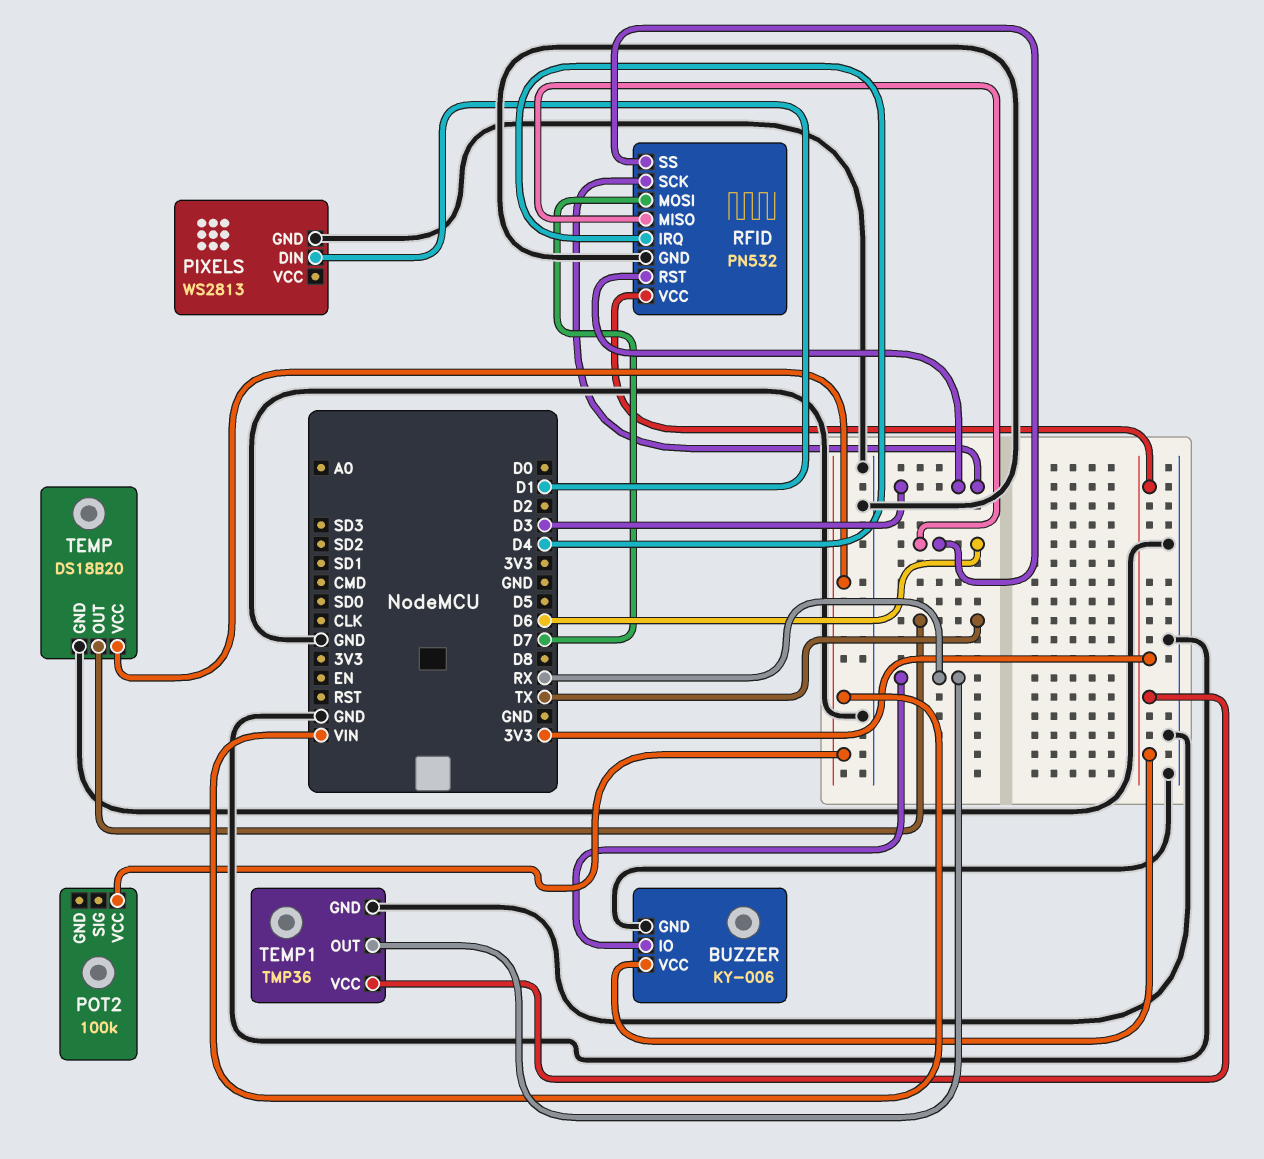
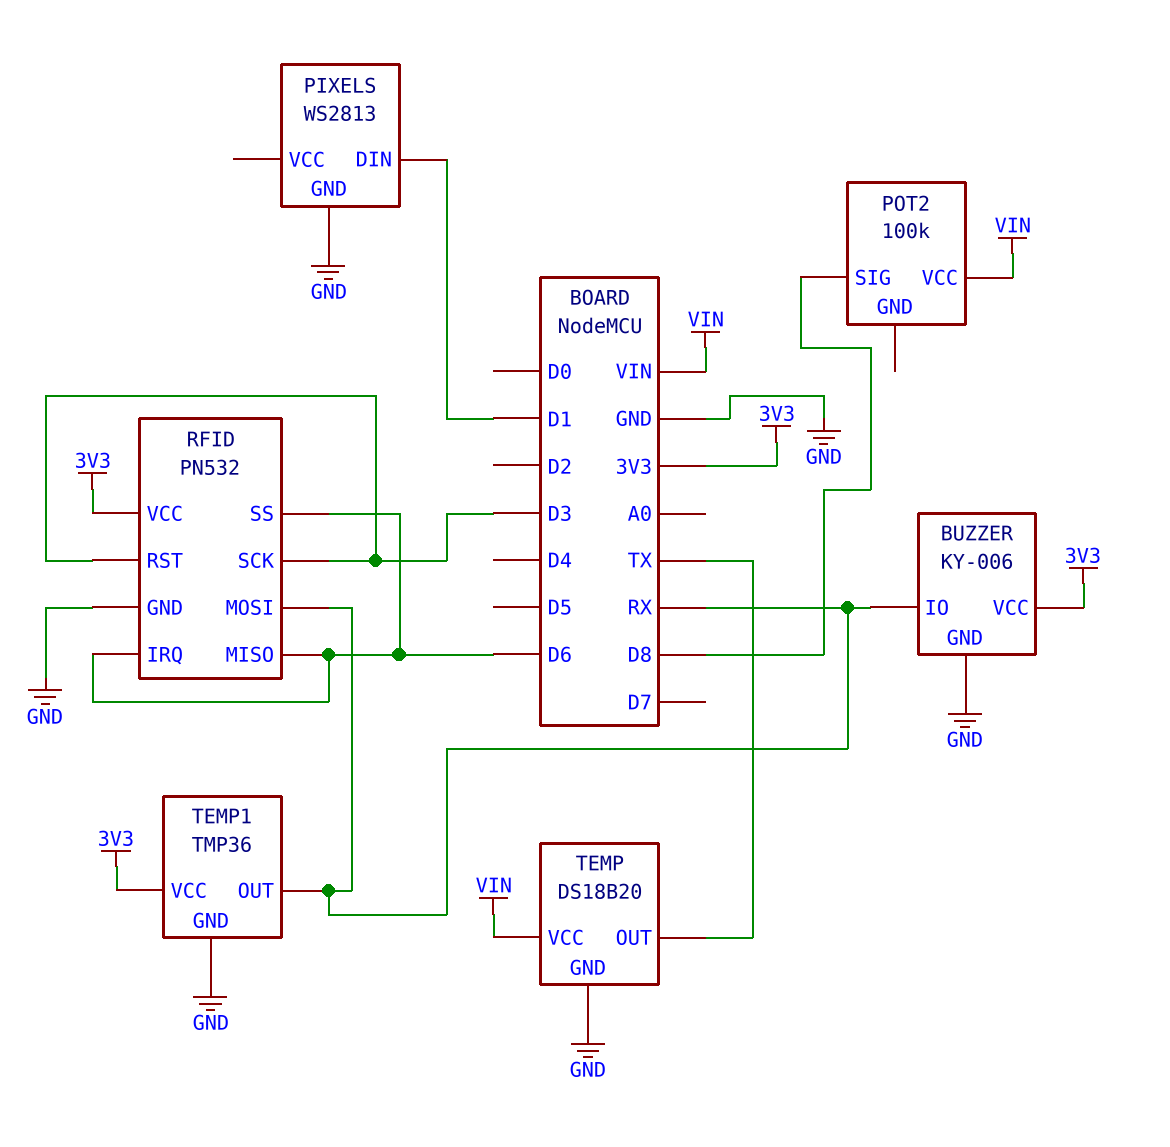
POT2 pin SIG: none -> D8
RFID pin IRQ: D4 -> D6
RFID pin MOSI: D7 -> RX

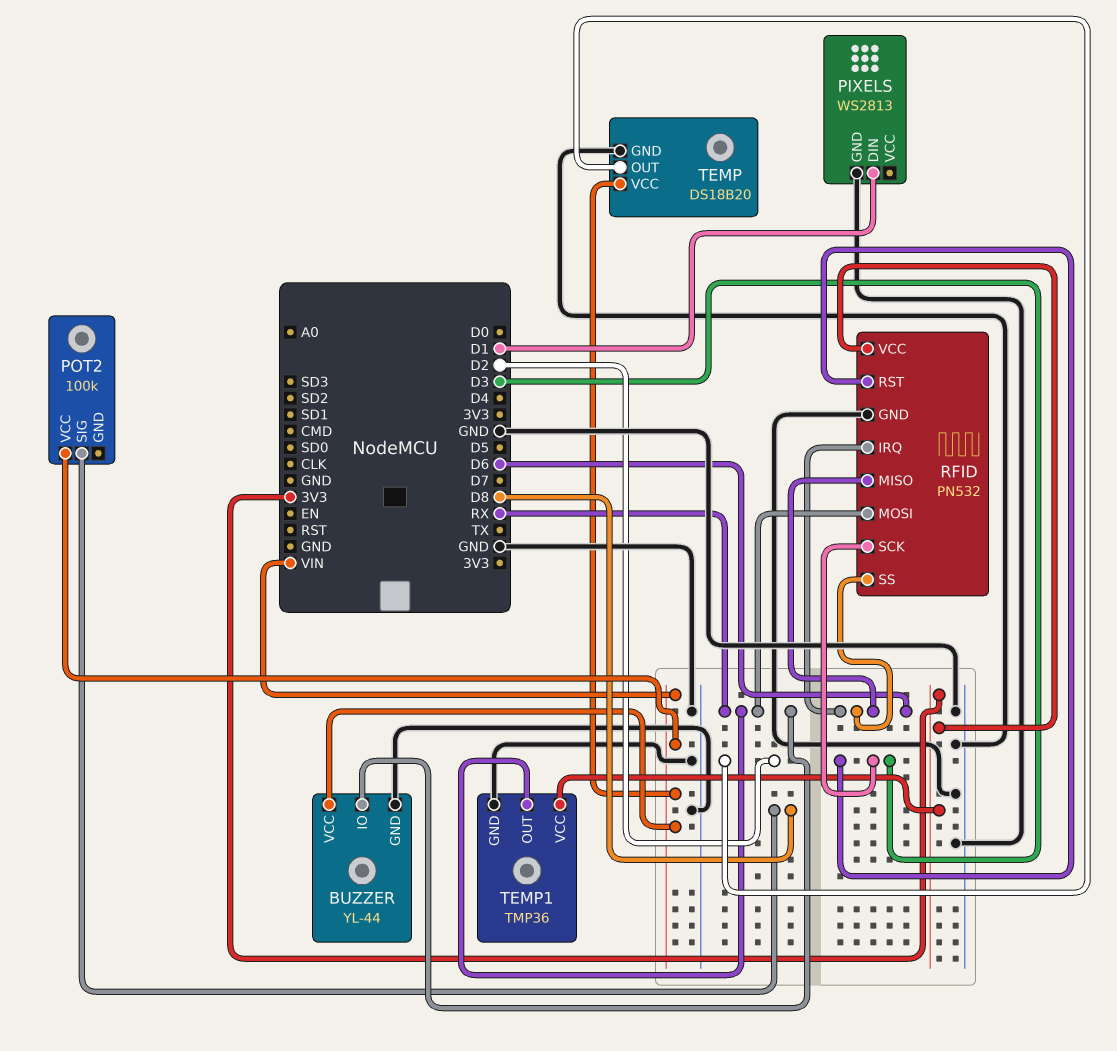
BUZZER: KY-006 -> YL-44
BUZZER pin VCC: 3V3 -> VIN
TEMP pin OUT: TX -> D2

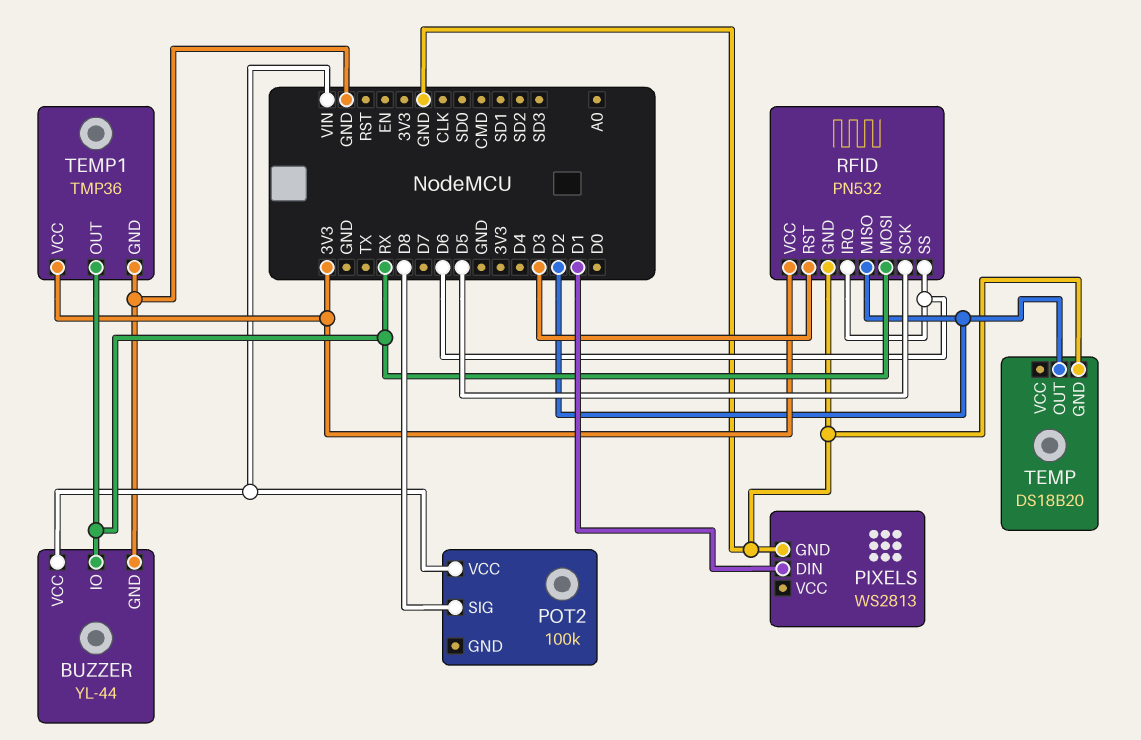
RFID pin MISO: D6 -> D2
RFID pin SCK: D3 -> D5
TEMP pin VCC: VIN -> none

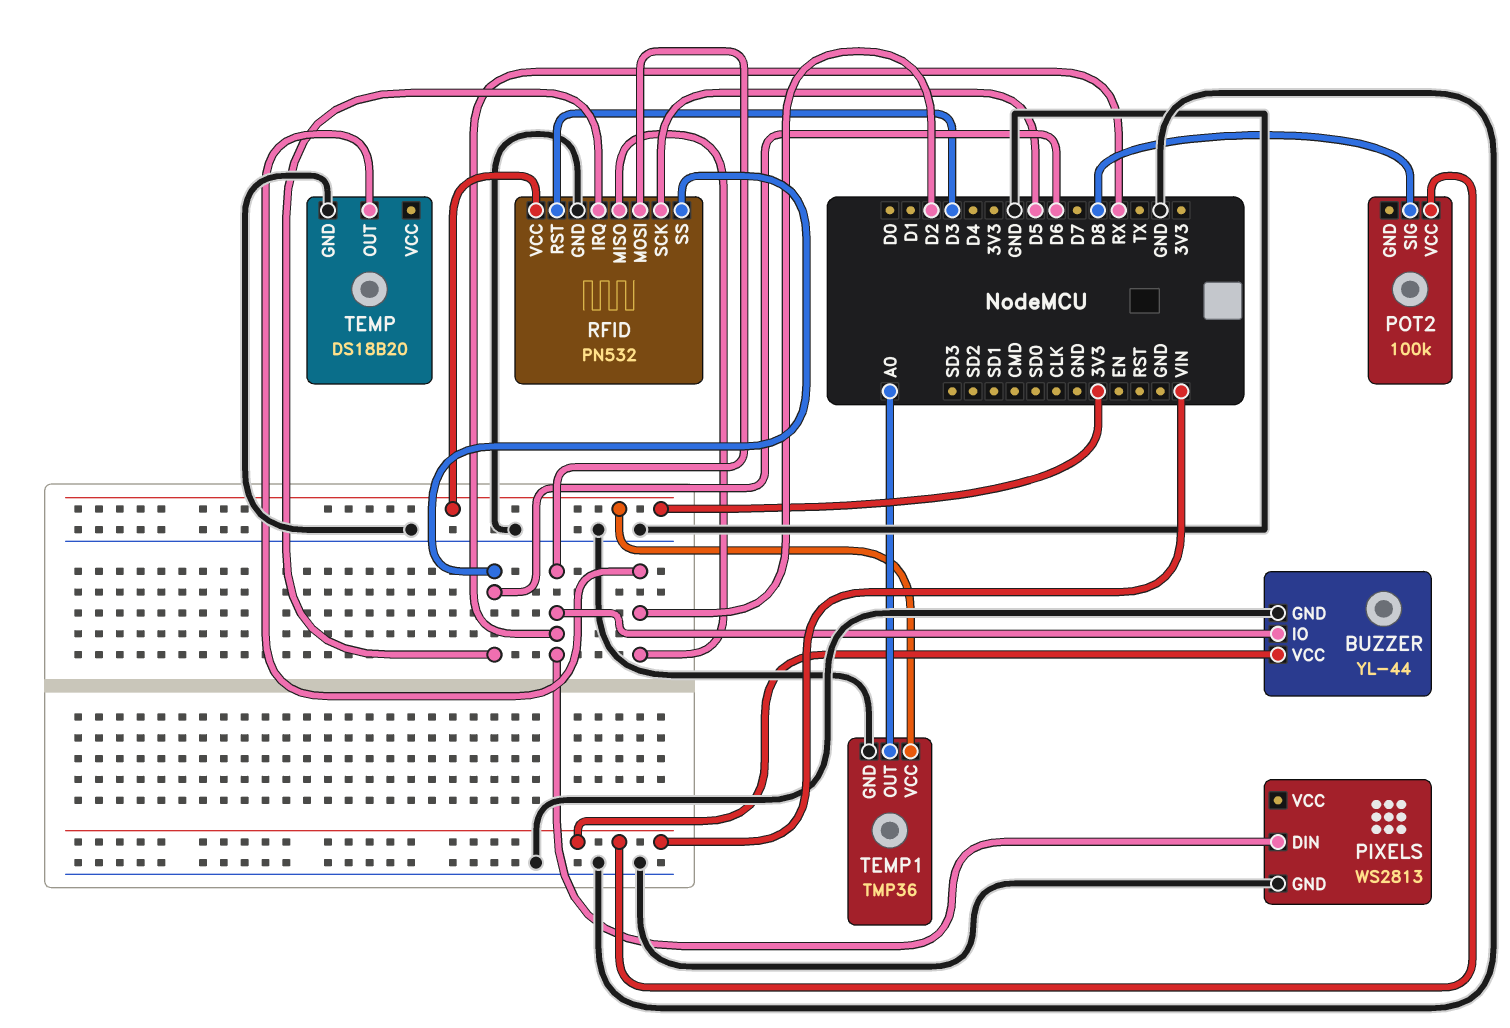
PIXELS pin DIN: D1 -> RX
TEMP1 pin OUT: RX -> A0

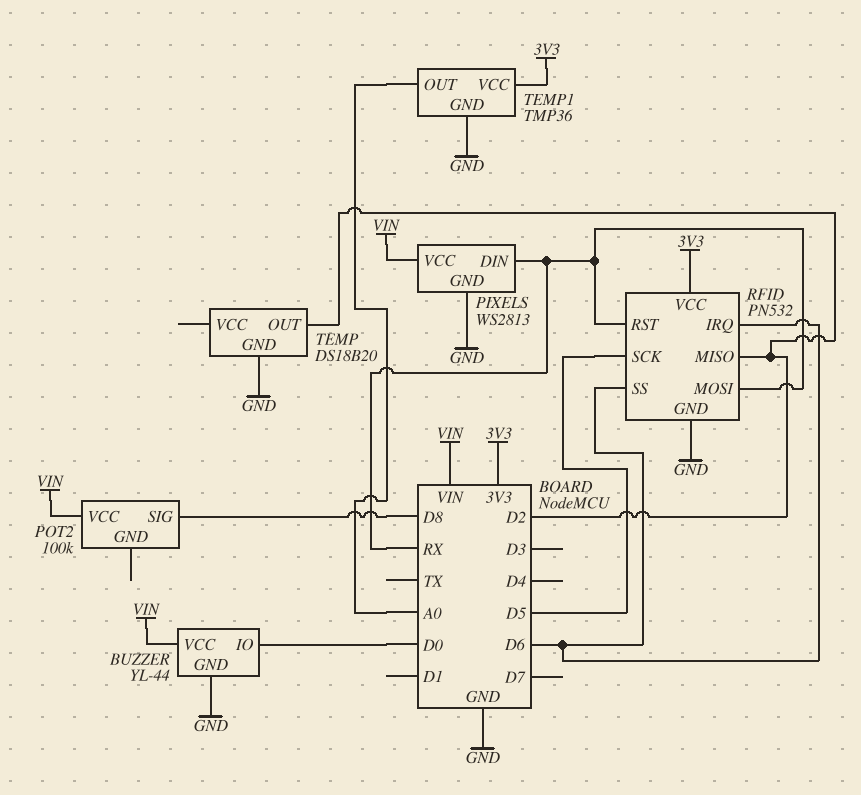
BUZZER pin IO: RX -> D0
PIXELS pin VCC: none -> VIN
RFID pin RST: D3 -> RX

